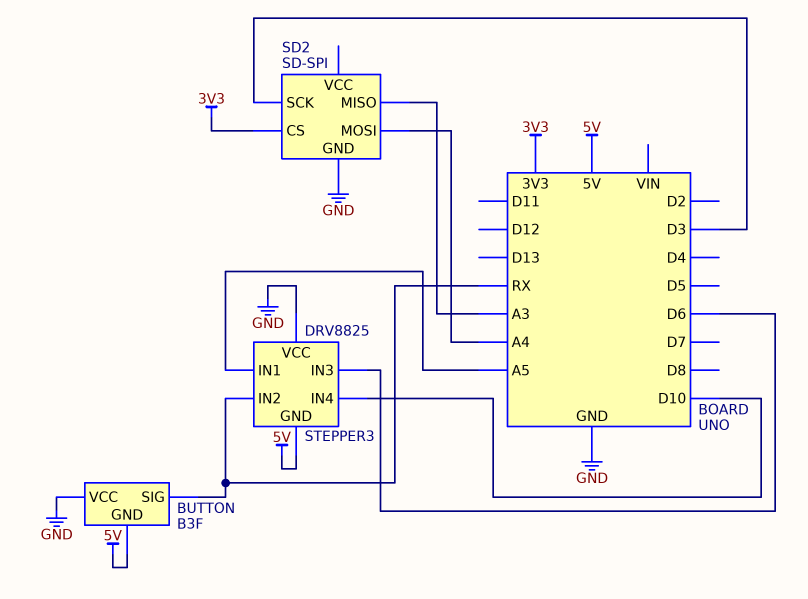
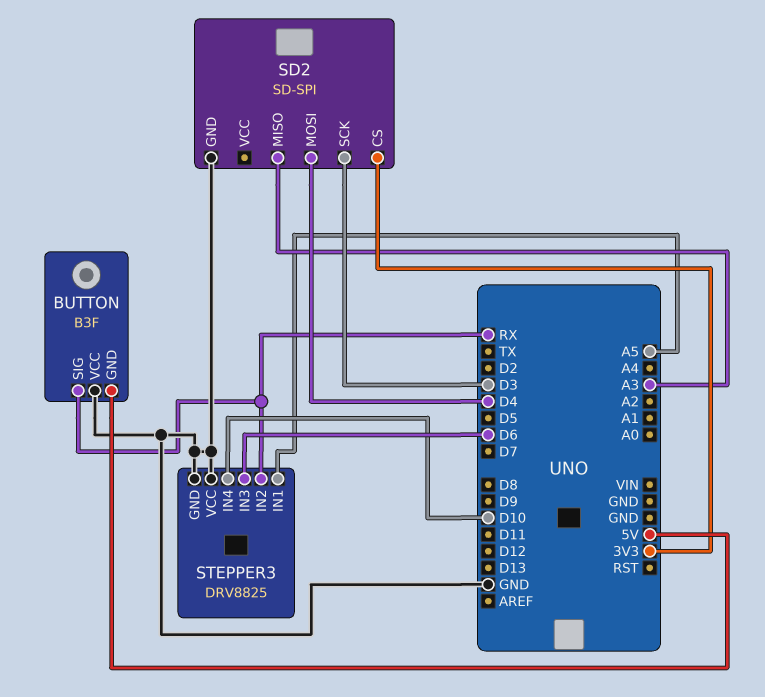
SD2 pin MOSI: A4 -> D4
STEPPER3 pin GND: 5V -> GND

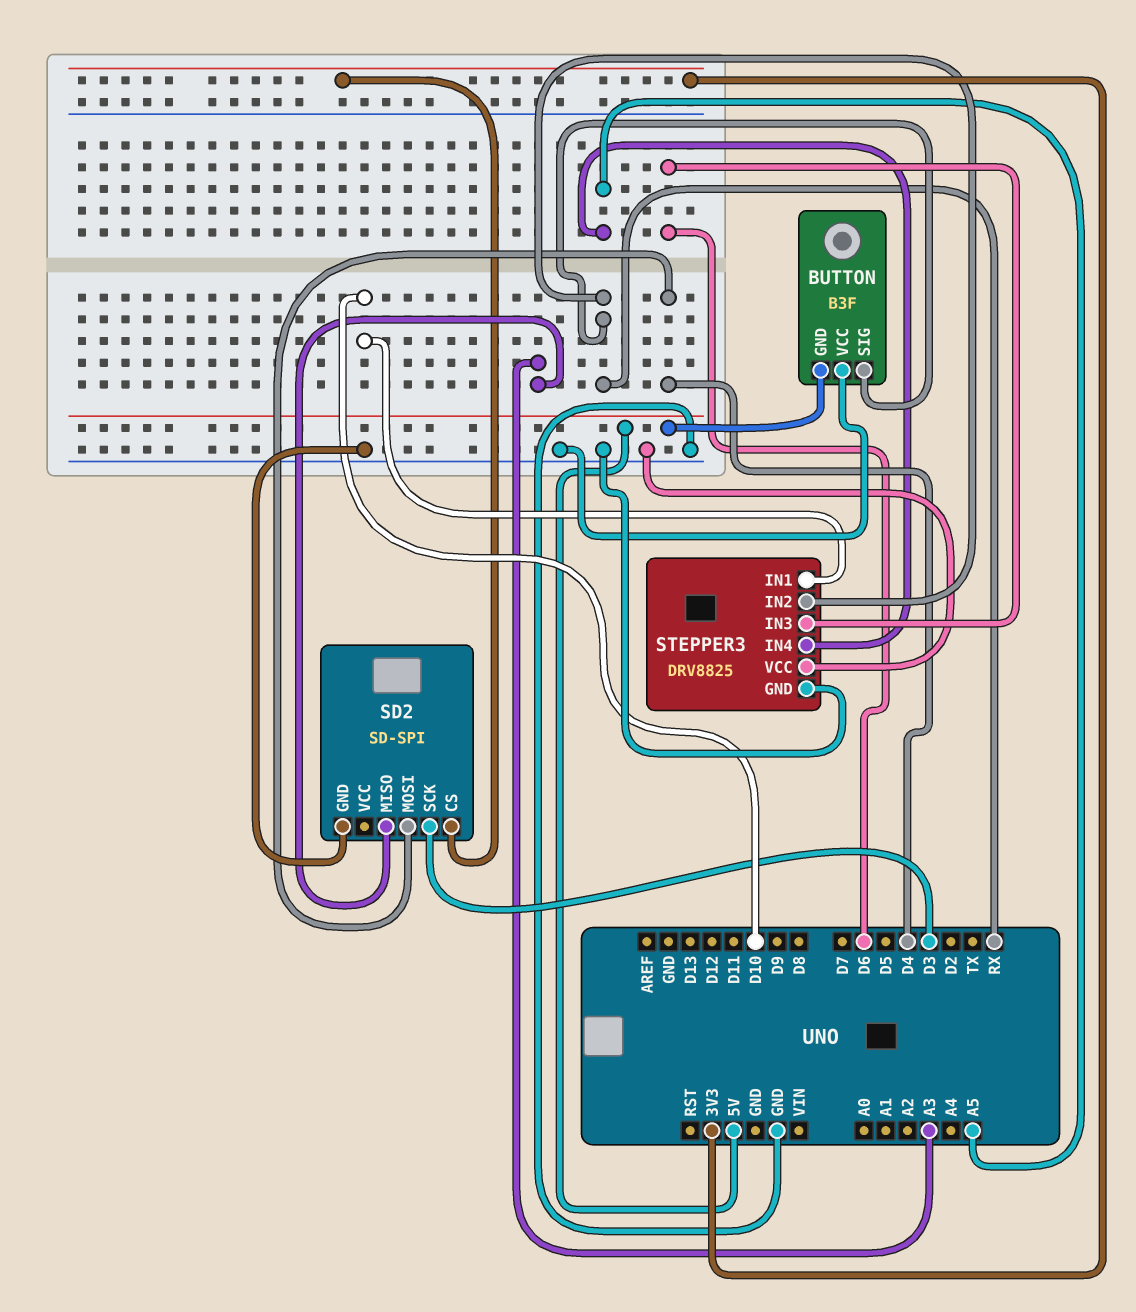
STEPPER3 pin IN1: A5 -> D10
STEPPER3 pin IN4: D10 -> A5

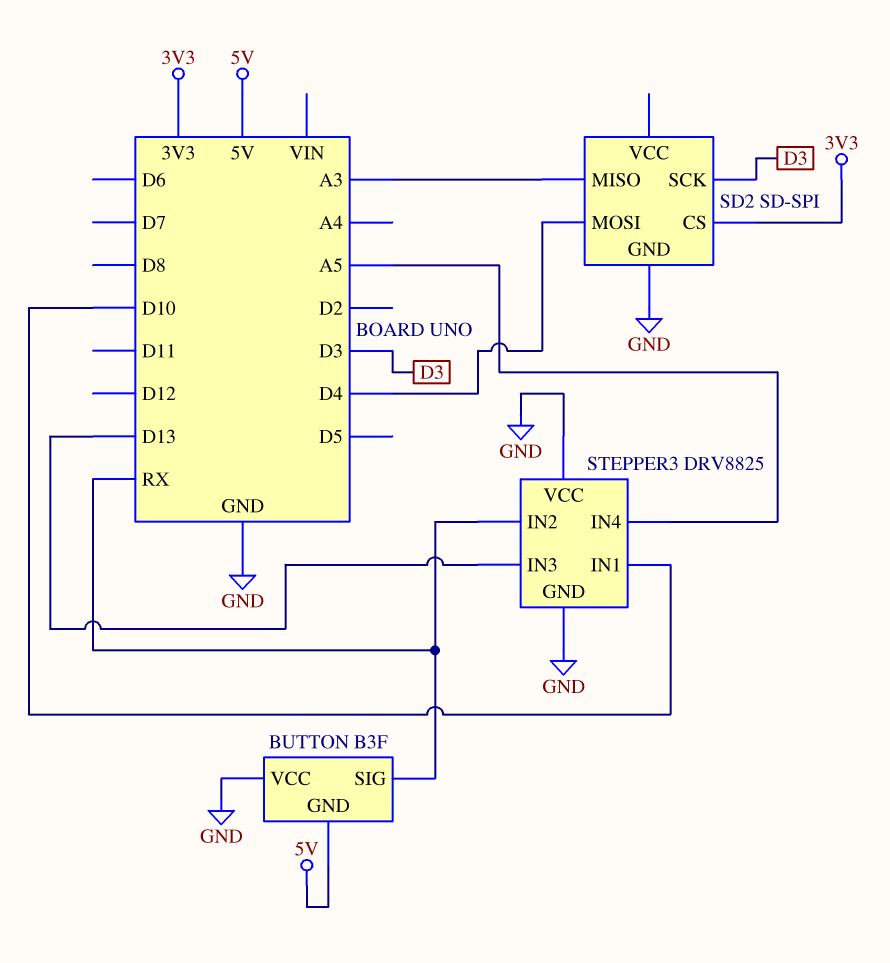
STEPPER3 pin IN3: D6 -> D13

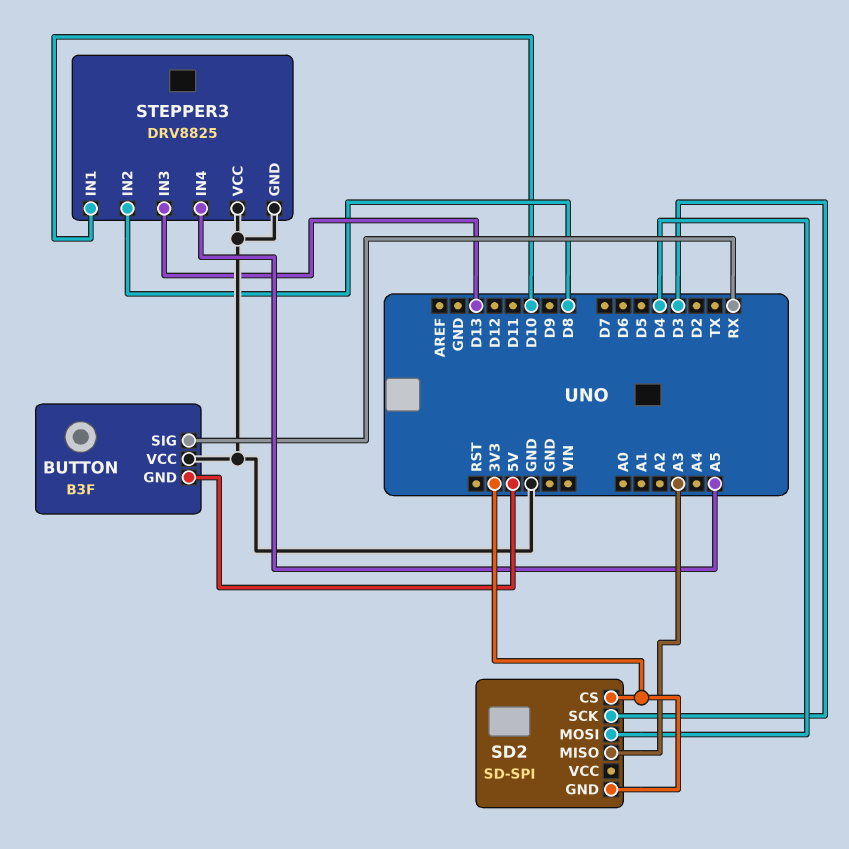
SD2 pin GND: GND -> 3V3
STEPPER3 pin IN2: RX -> D8

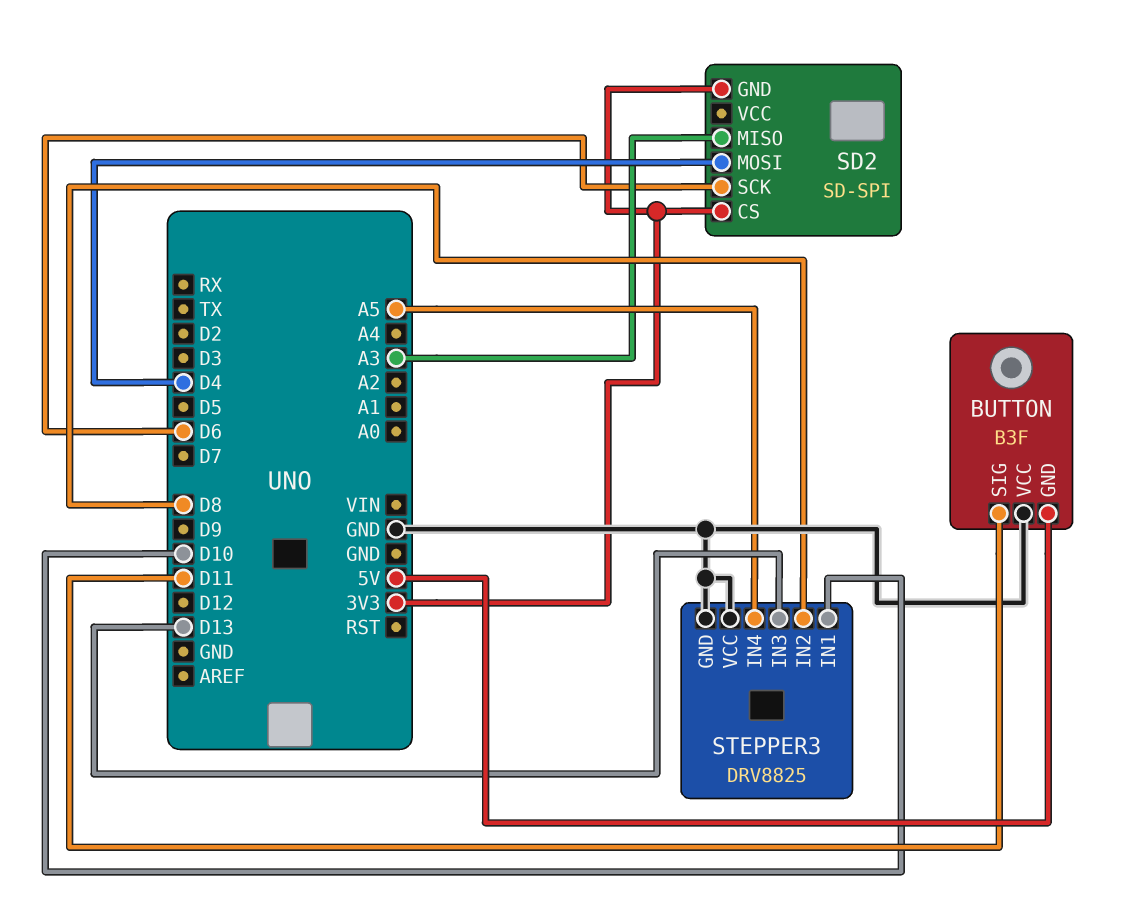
BUTTON pin SIG: RX -> D11
SD2 pin SCK: D3 -> D6

